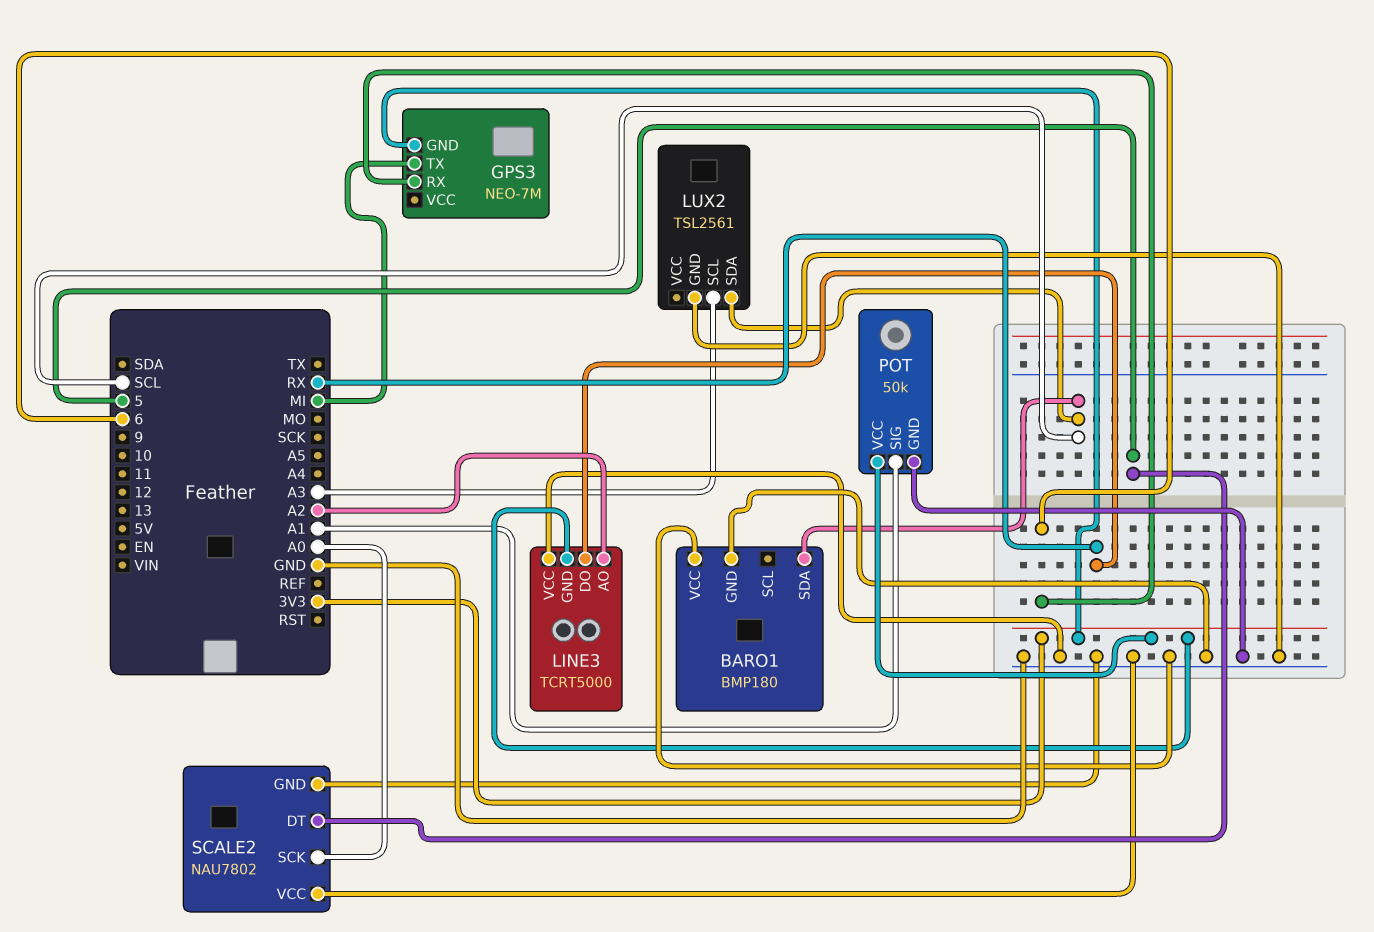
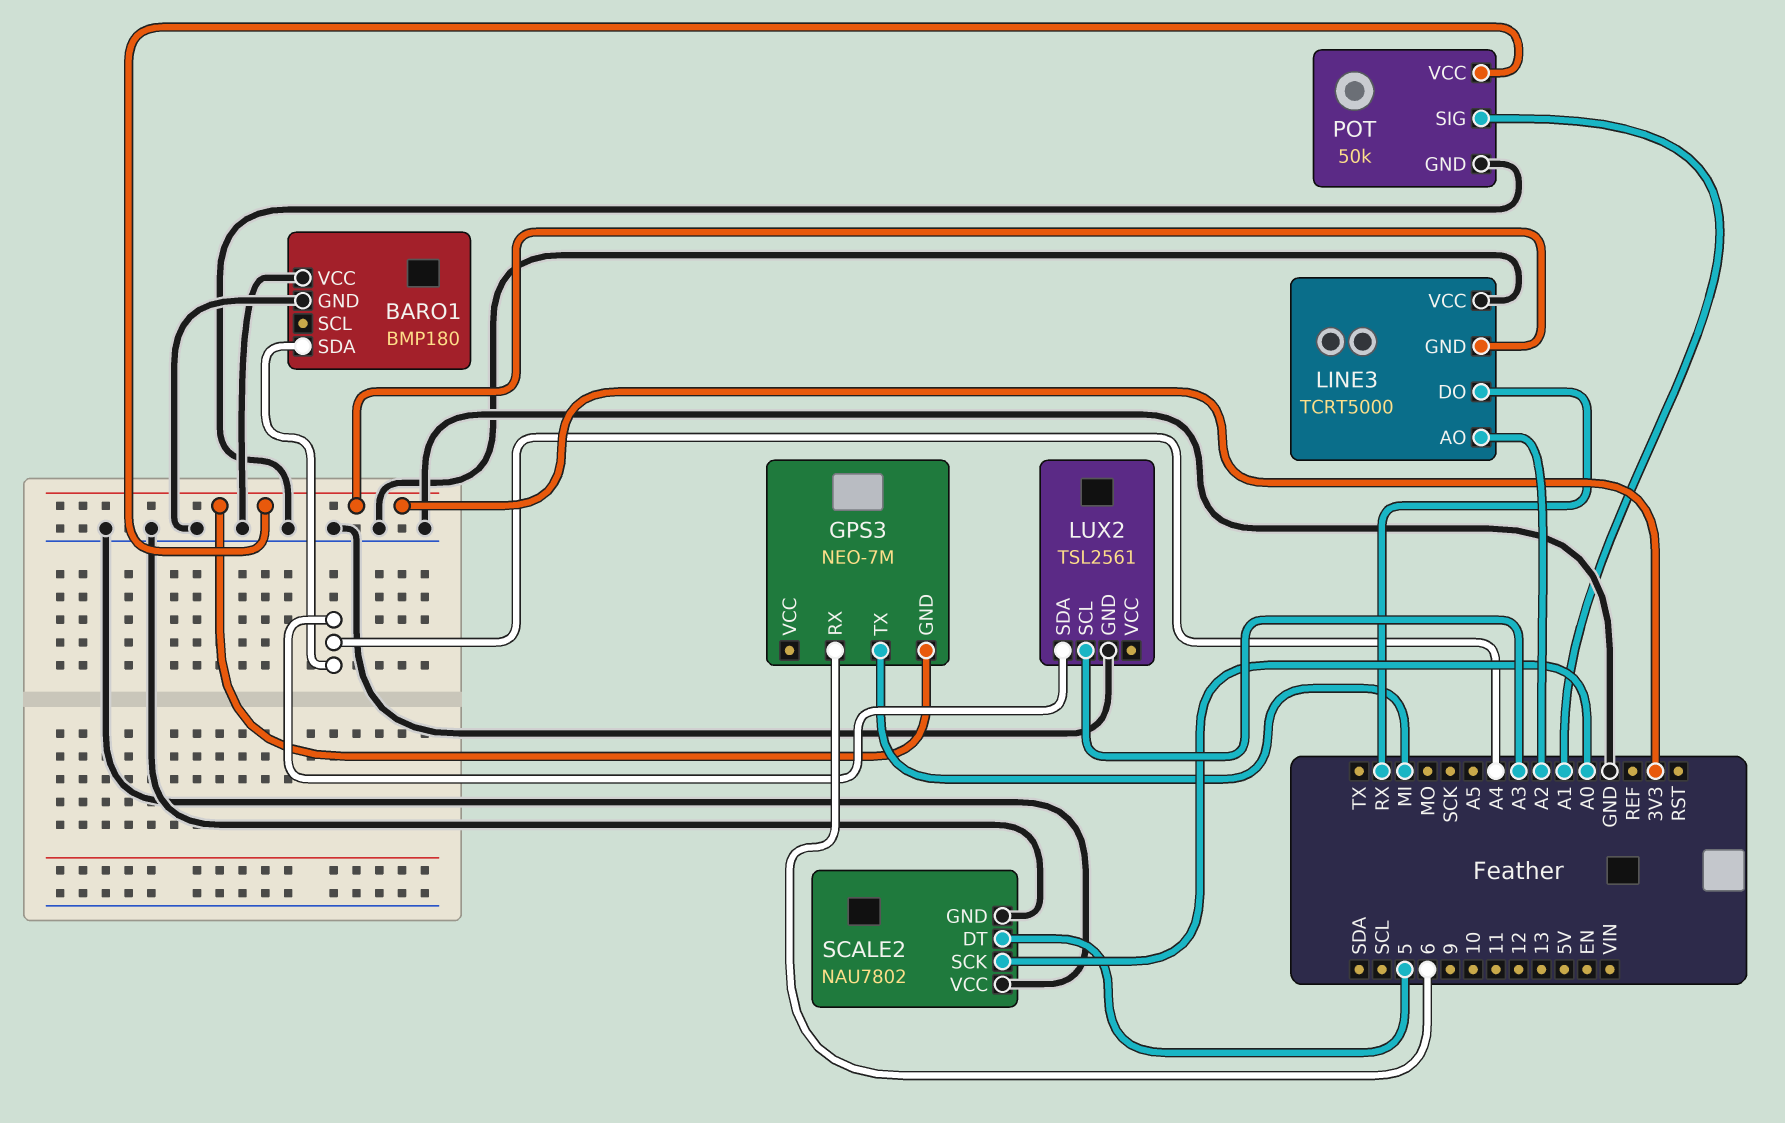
BARO1 pin SDA: SCL -> A4
LUX2 pin SDA: SCL -> A4

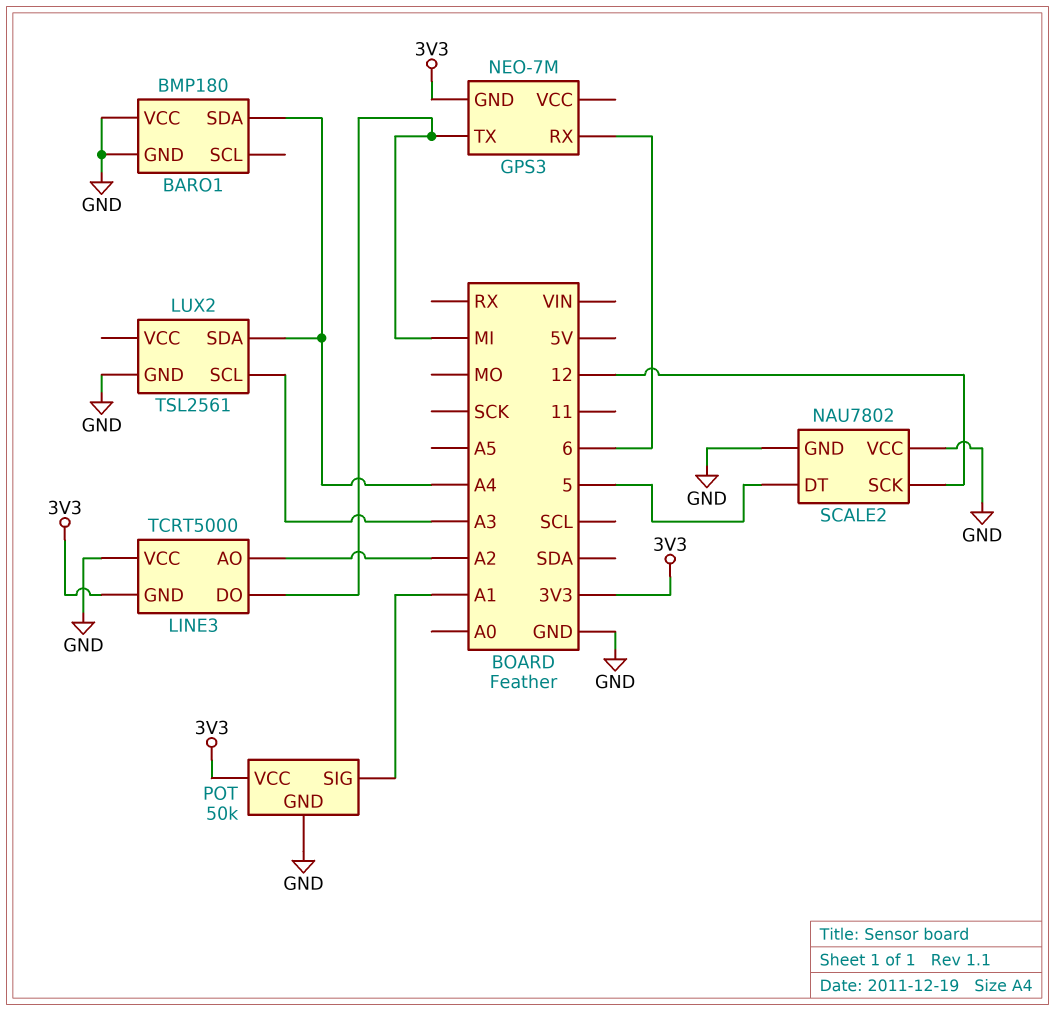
LINE3 pin DO: RX -> MI
SCALE2 pin SCK: A0 -> 12

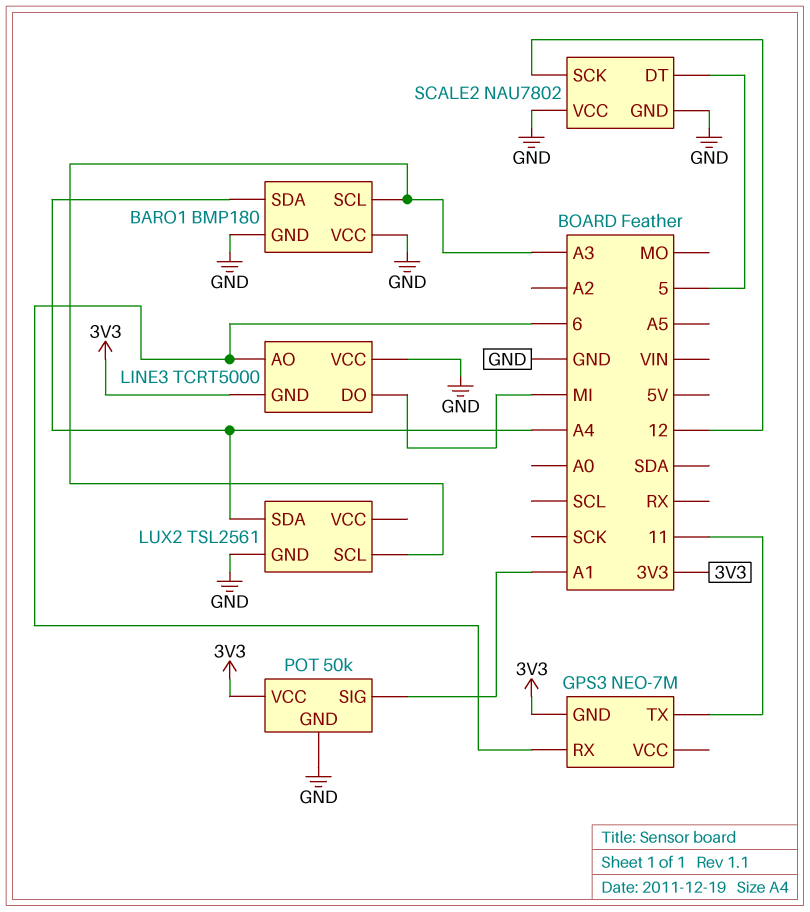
BARO1 pin SCL: none -> A3
GPS3 pin TX: MI -> 11
LINE3 pin AO: A2 -> 6

